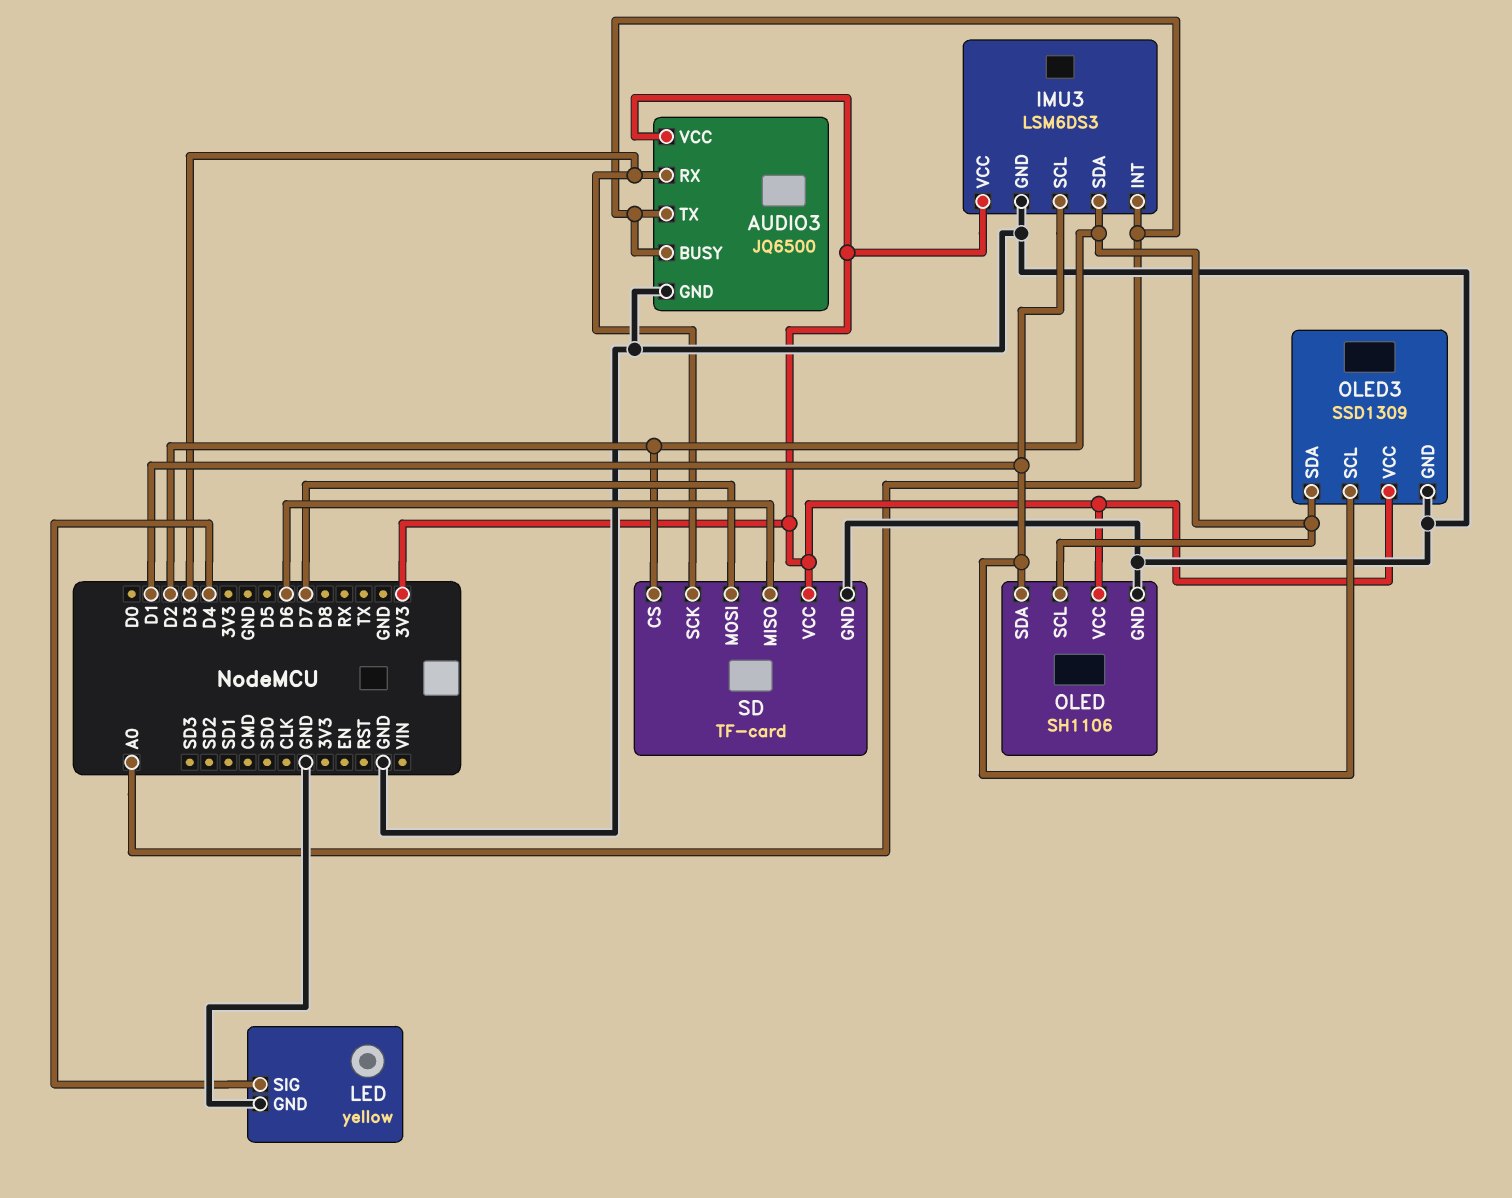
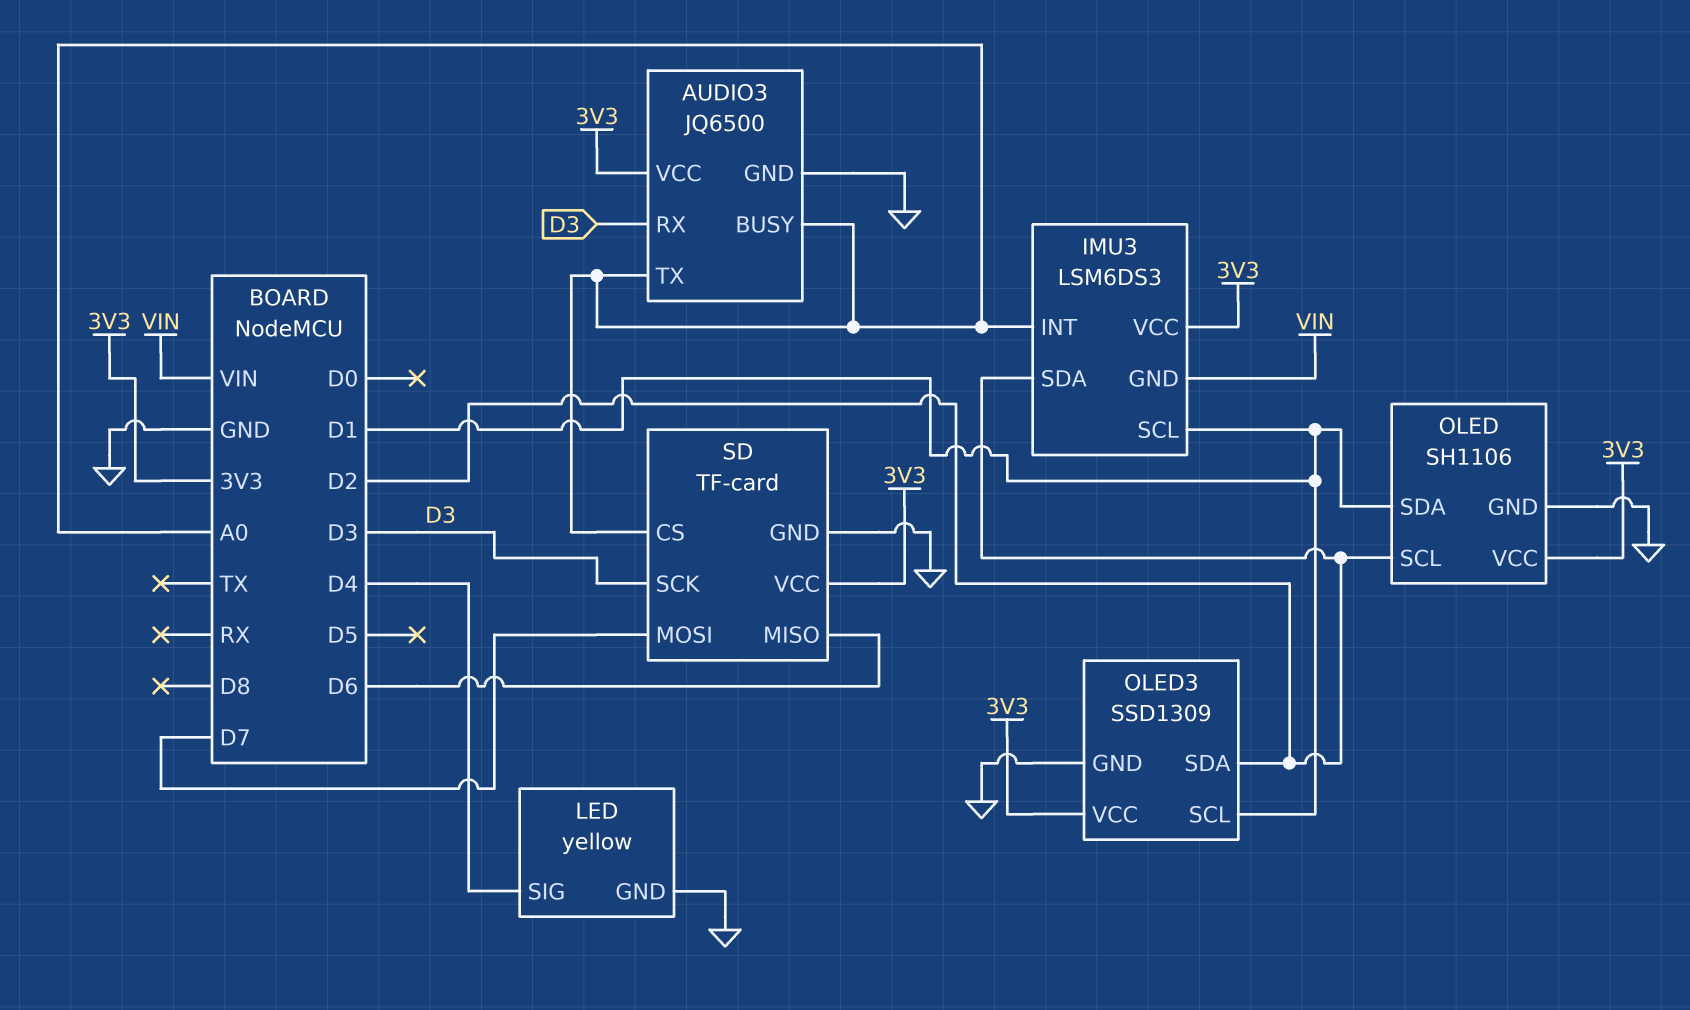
IMU3 pin GND: GND -> VIN
SD pin CS: D2 -> A0

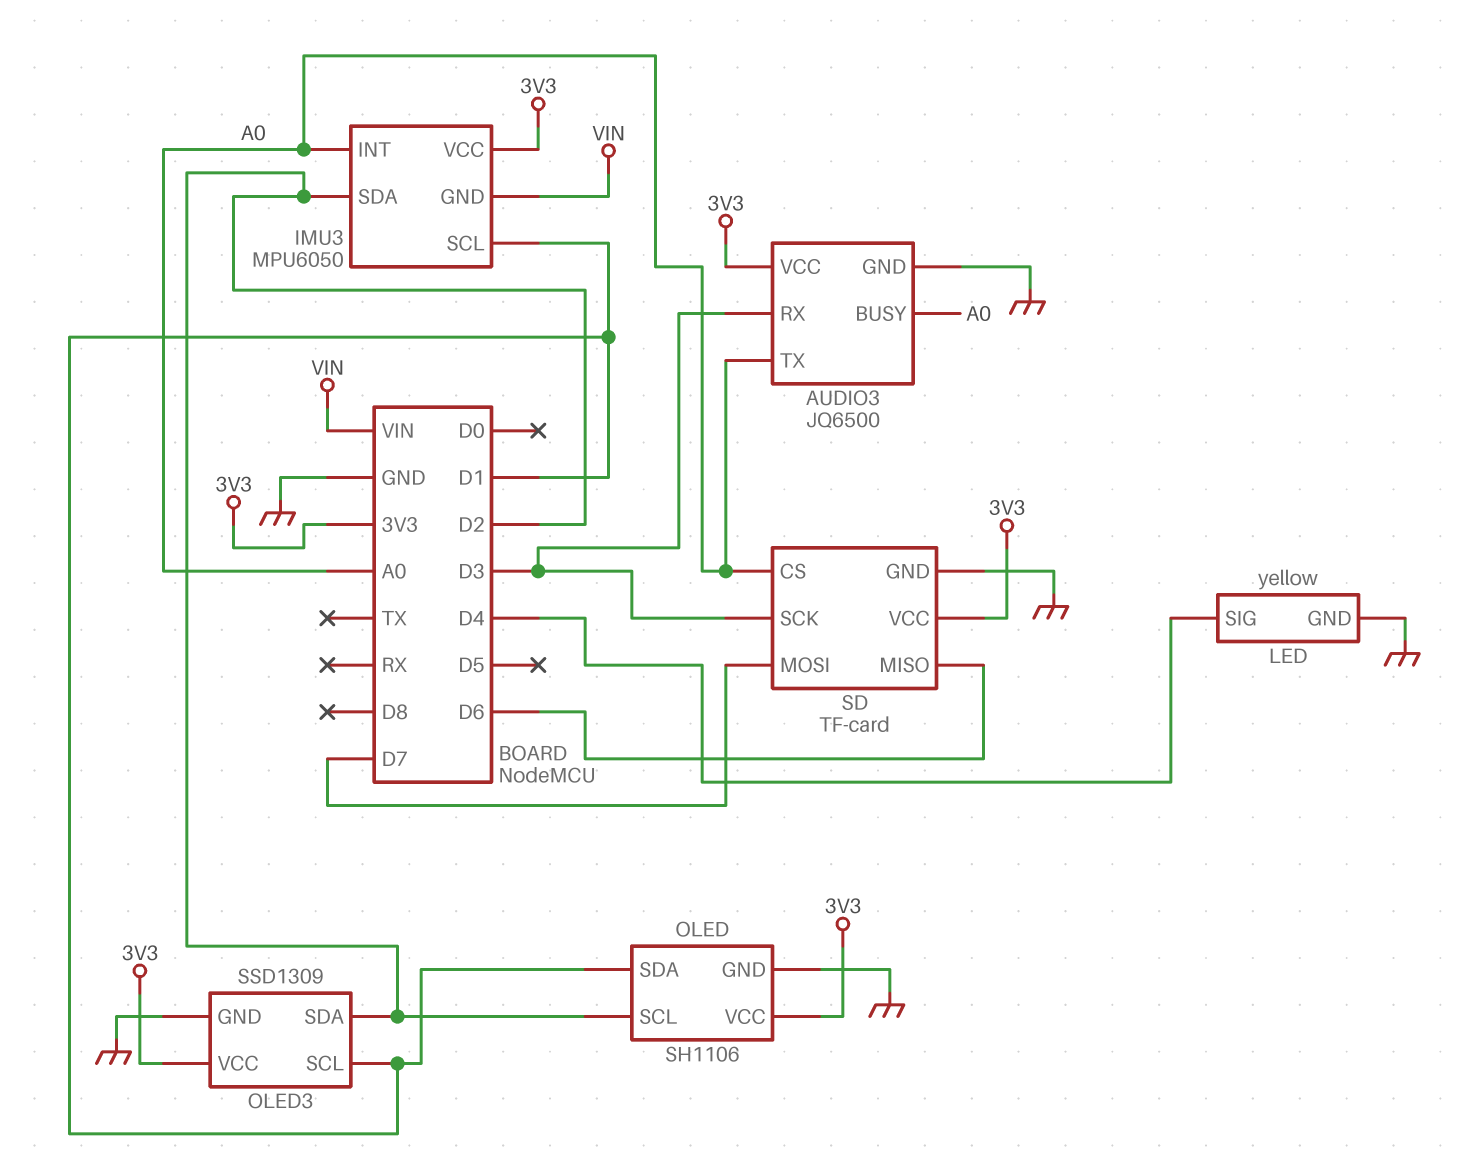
IMU3: LSM6DS3 -> MPU6050

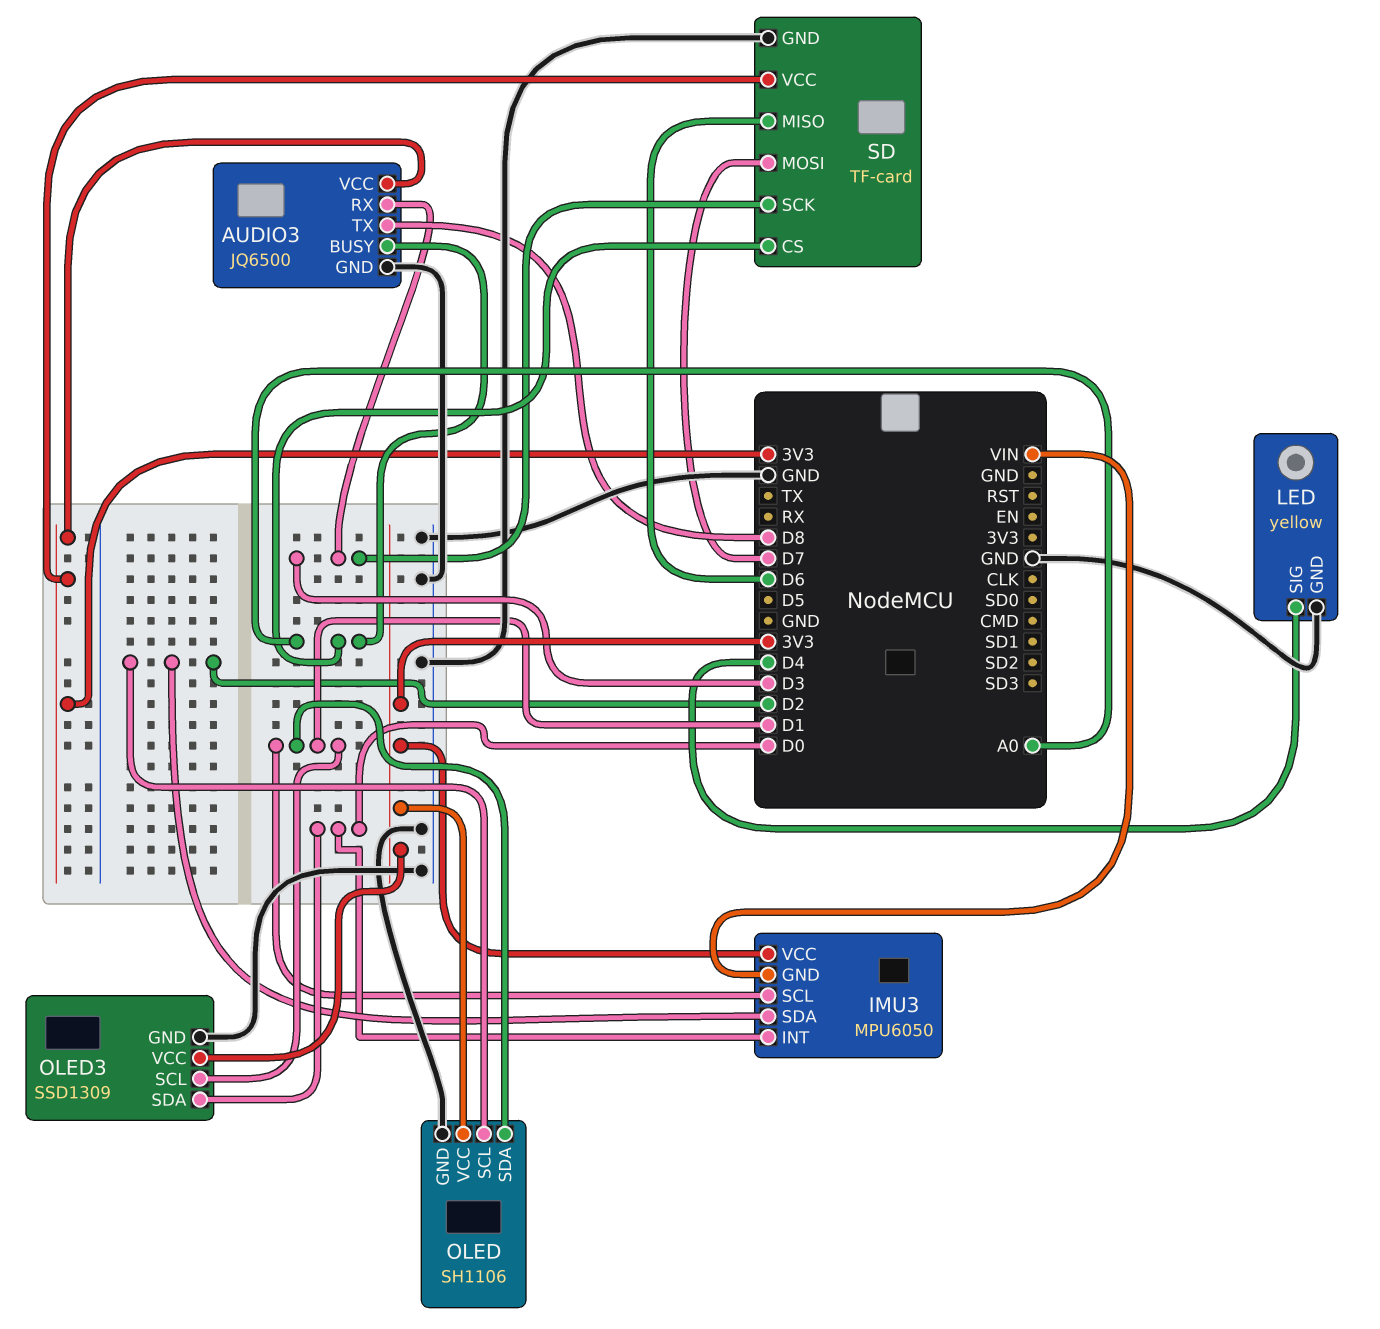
AUDIO3 pin TX: A0 -> D8
IMU3 pin INT: A0 -> D0
OLED3 pin SDA: D2 -> D0

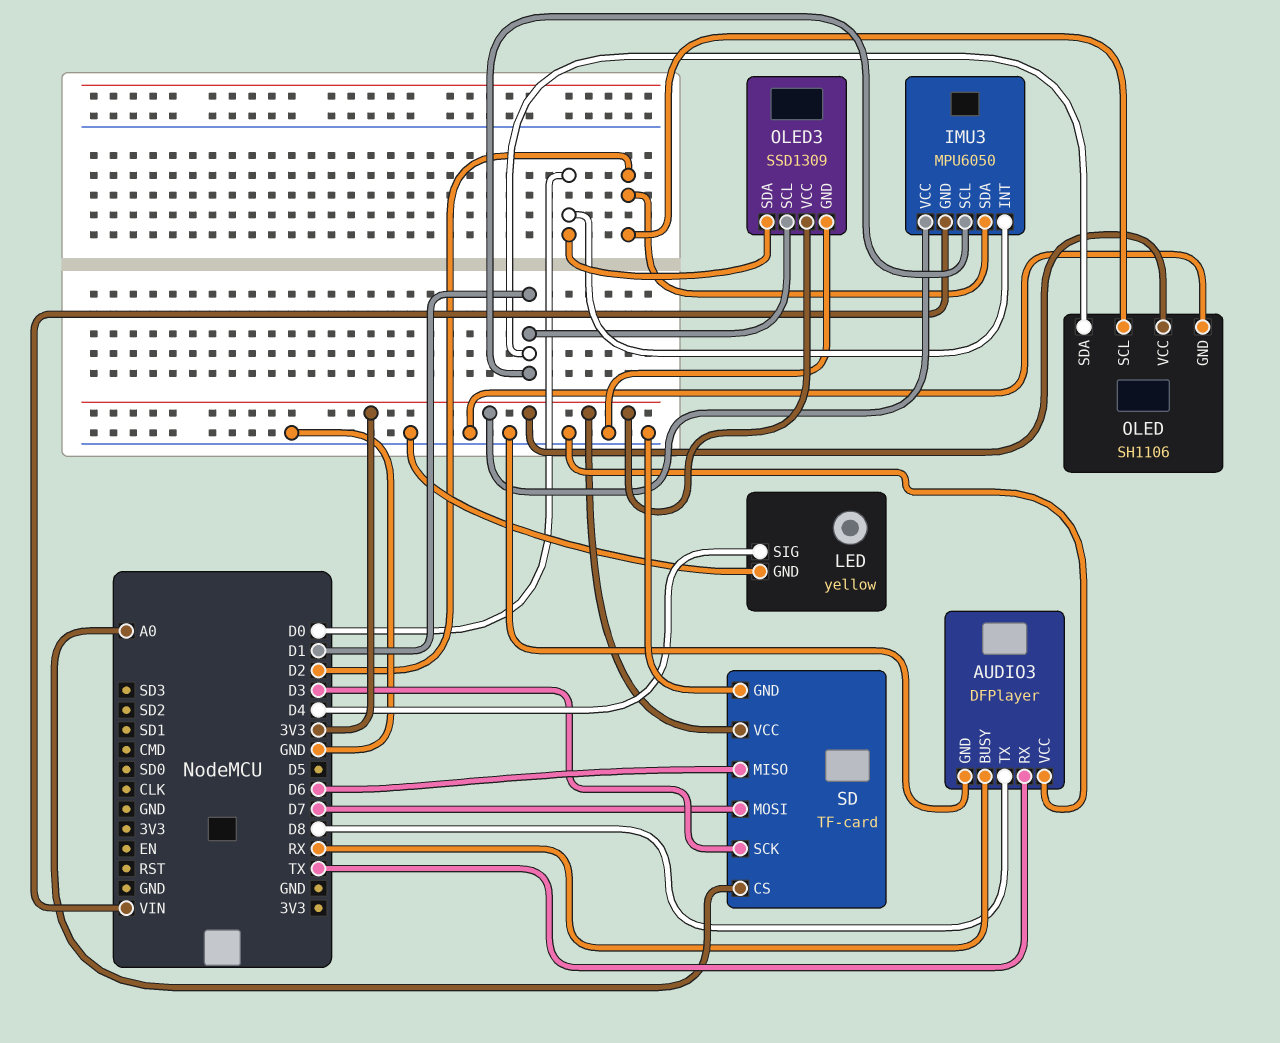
AUDIO3: JQ6500 -> DFPlayer
AUDIO3 pin BUSY: A0 -> RX
AUDIO3 pin RX: D3 -> TX
AUDIO3 pin VCC: 3V3 -> GND

